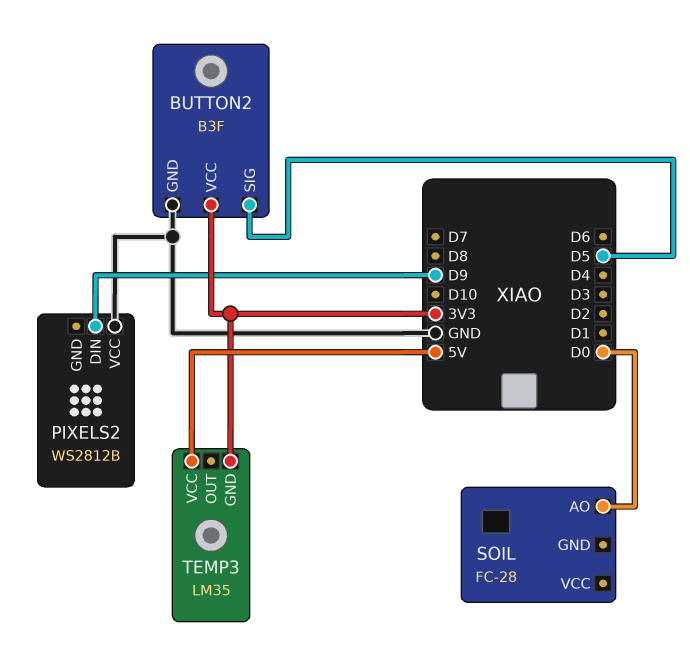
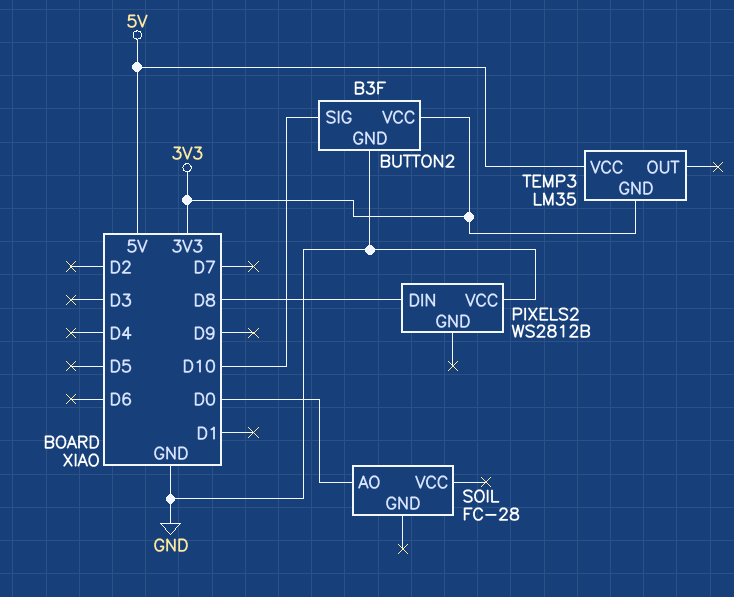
BUTTON2 pin SIG: D5 -> D10
PIXELS2 pin DIN: D9 -> D8

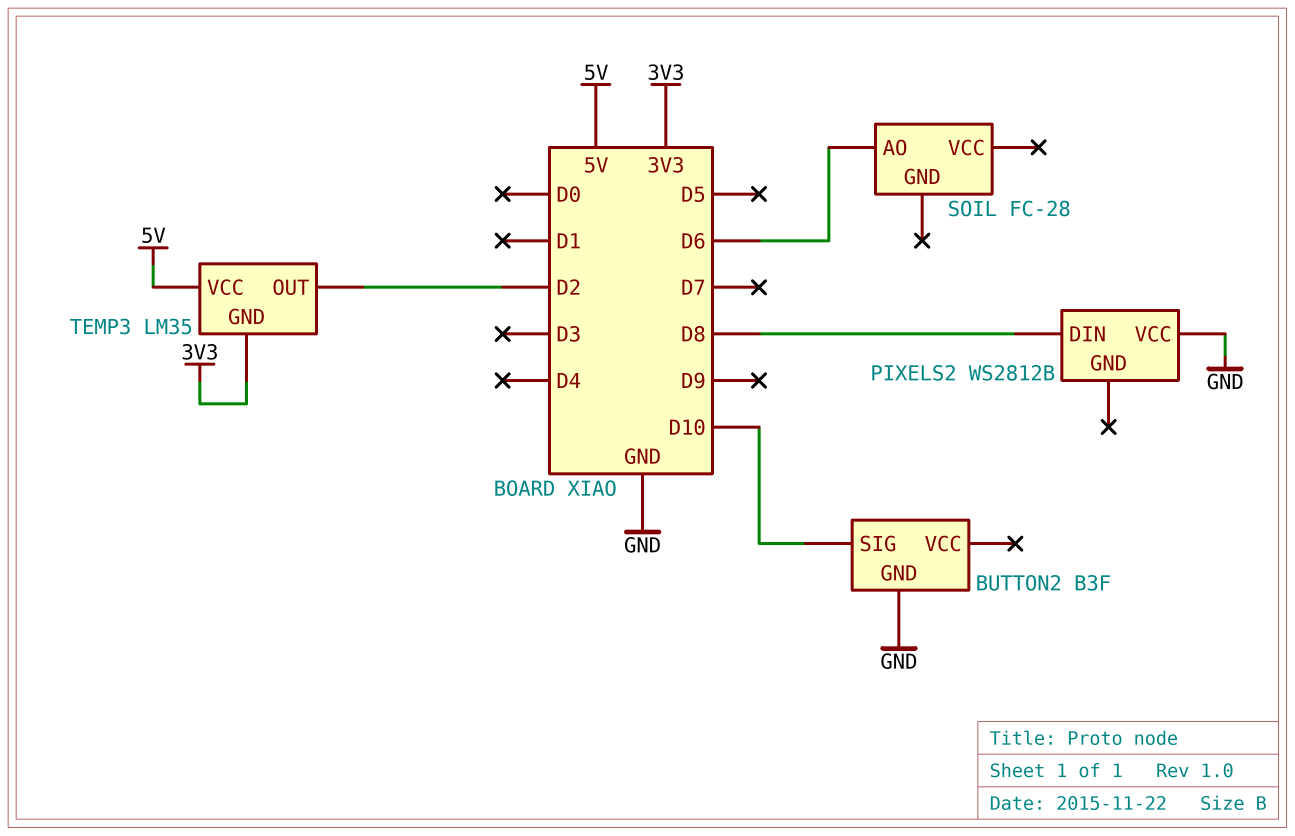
BUTTON2 pin VCC: 3V3 -> none
SOIL pin AO: D0 -> D6
TEMP3 pin OUT: none -> D2

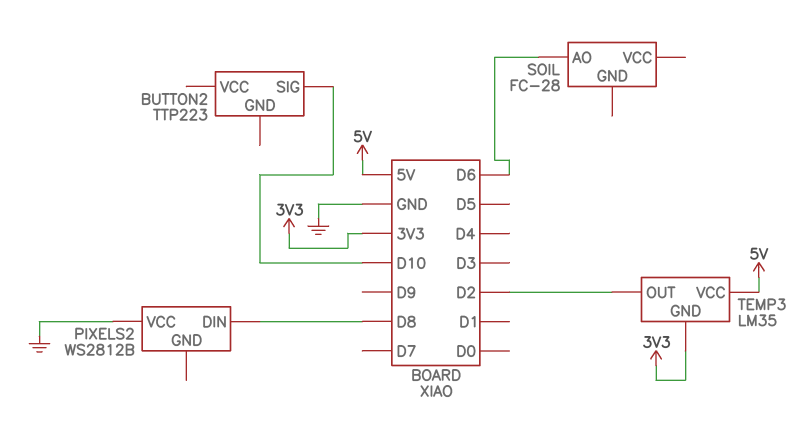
BUTTON2: B3F -> TTP223
BUTTON2 pin GND: GND -> none

